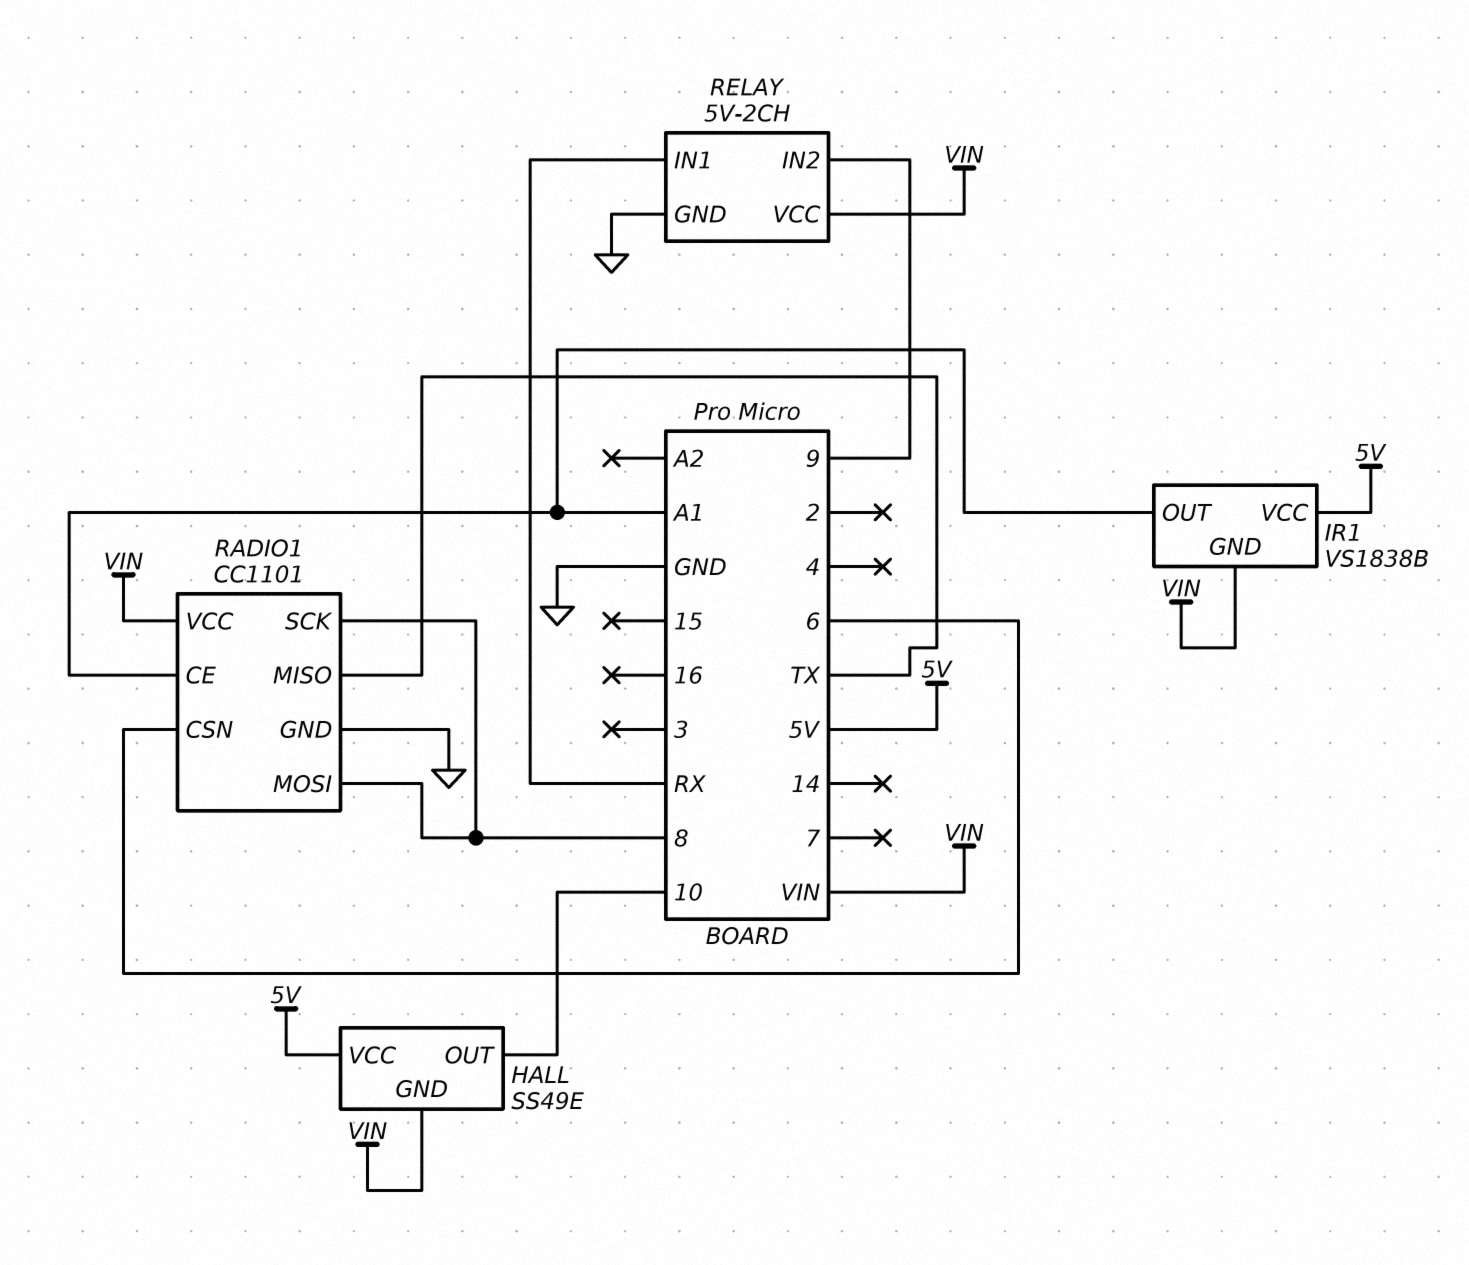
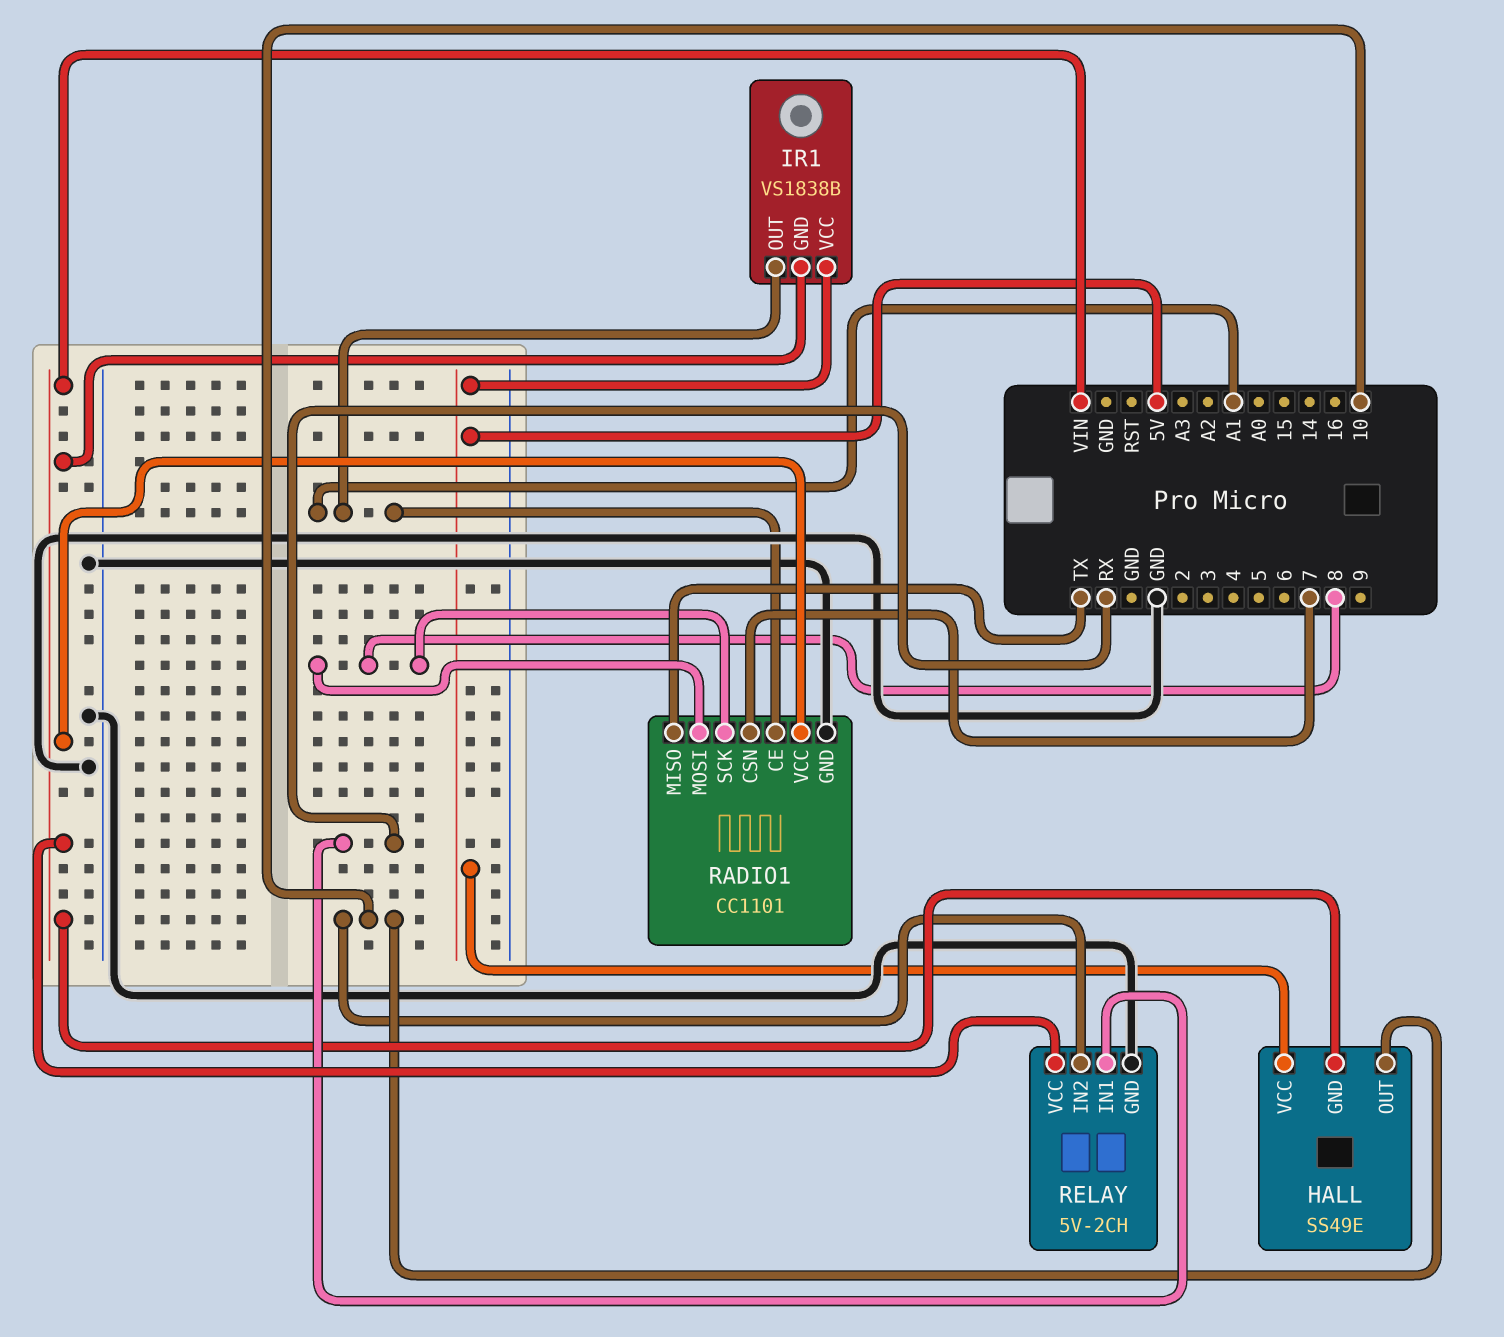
RADIO1 pin CSN: 6 -> 7
RELAY pin IN2: 9 -> 10

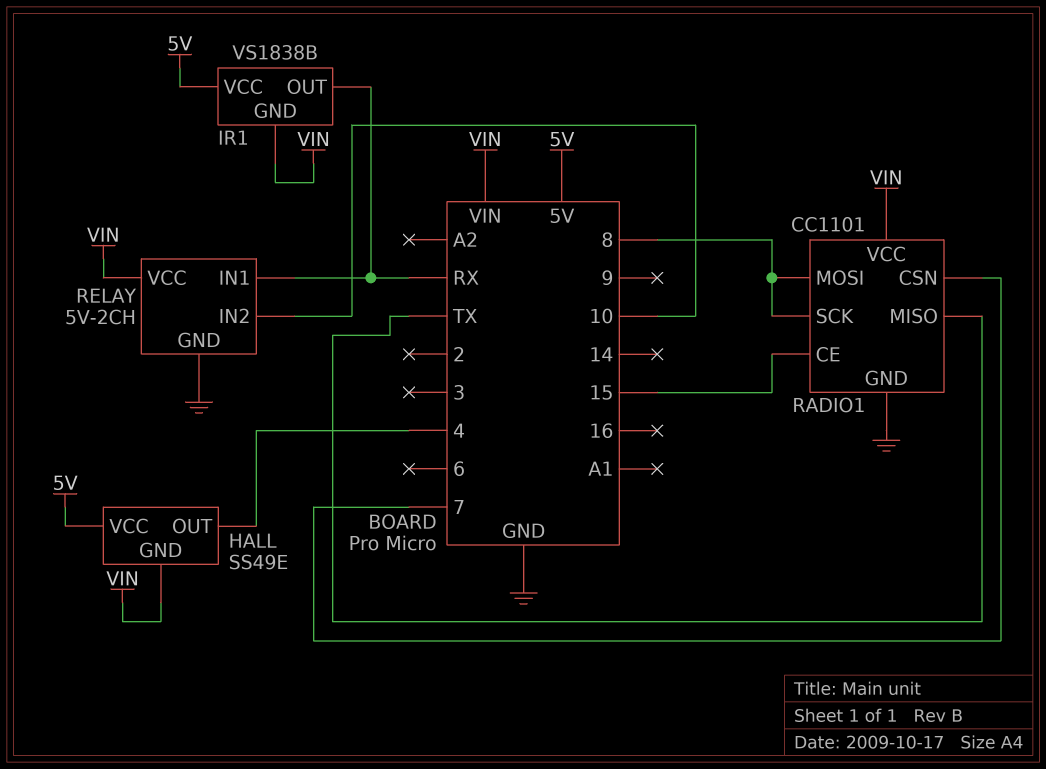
HALL pin OUT: 10 -> 4
IR1 pin OUT: A1 -> RX
RADIO1 pin CE: A1 -> 15

